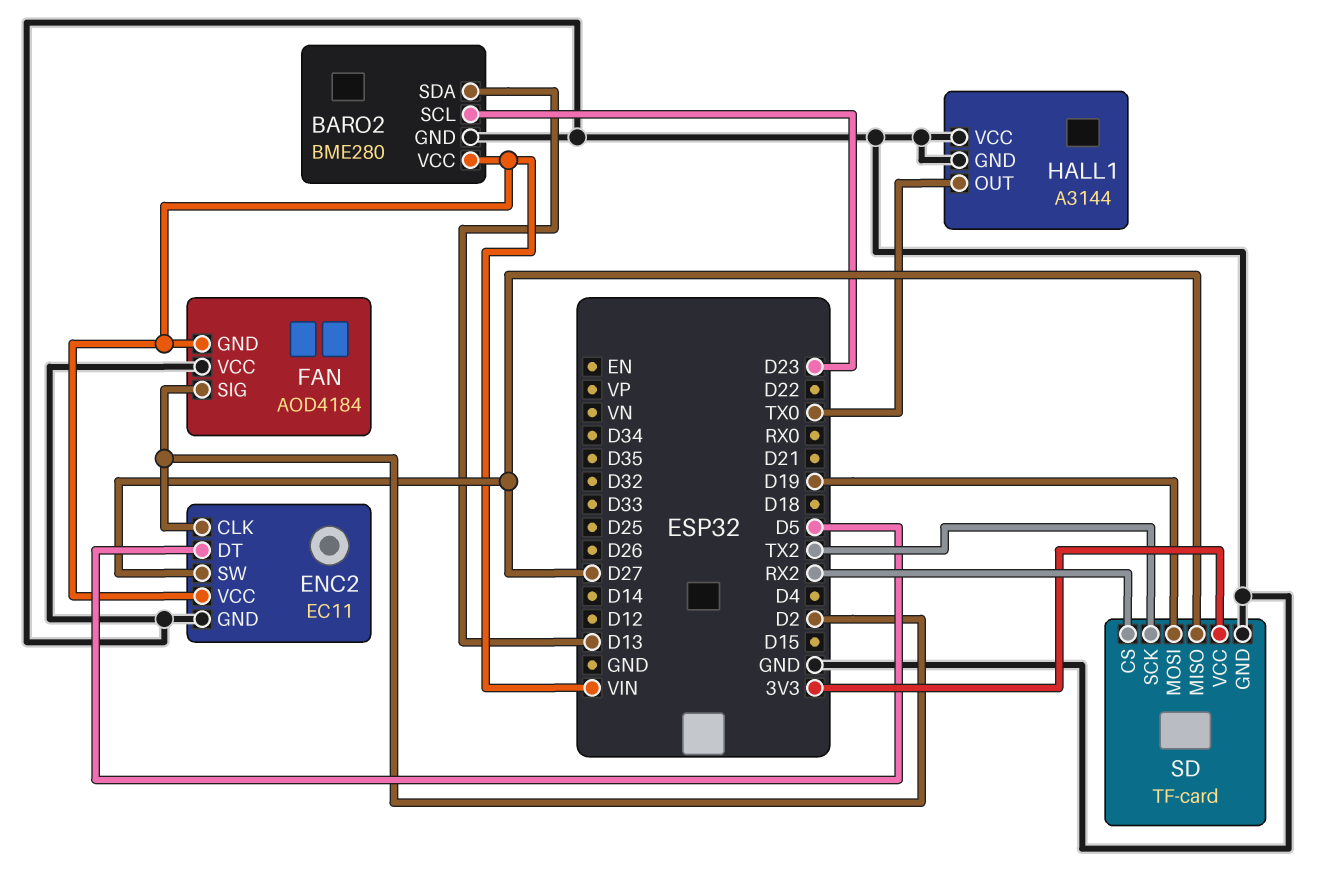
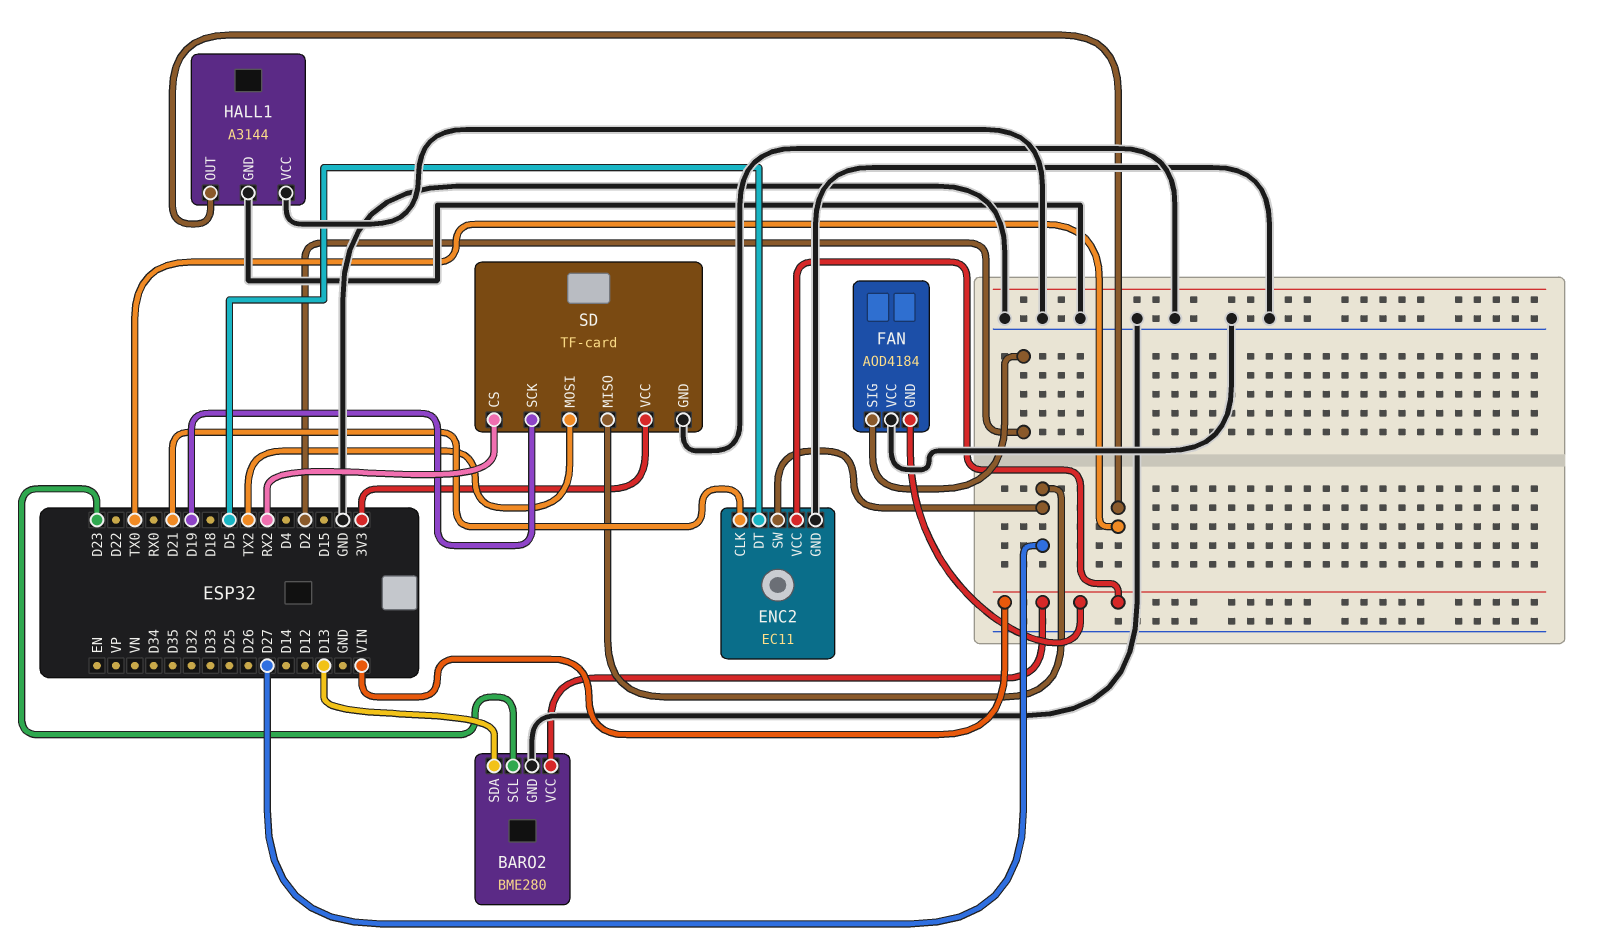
ENC2 pin CLK: D2 -> D21
SD pin MOSI: D19 -> TX2
SD pin SCK: TX2 -> D19

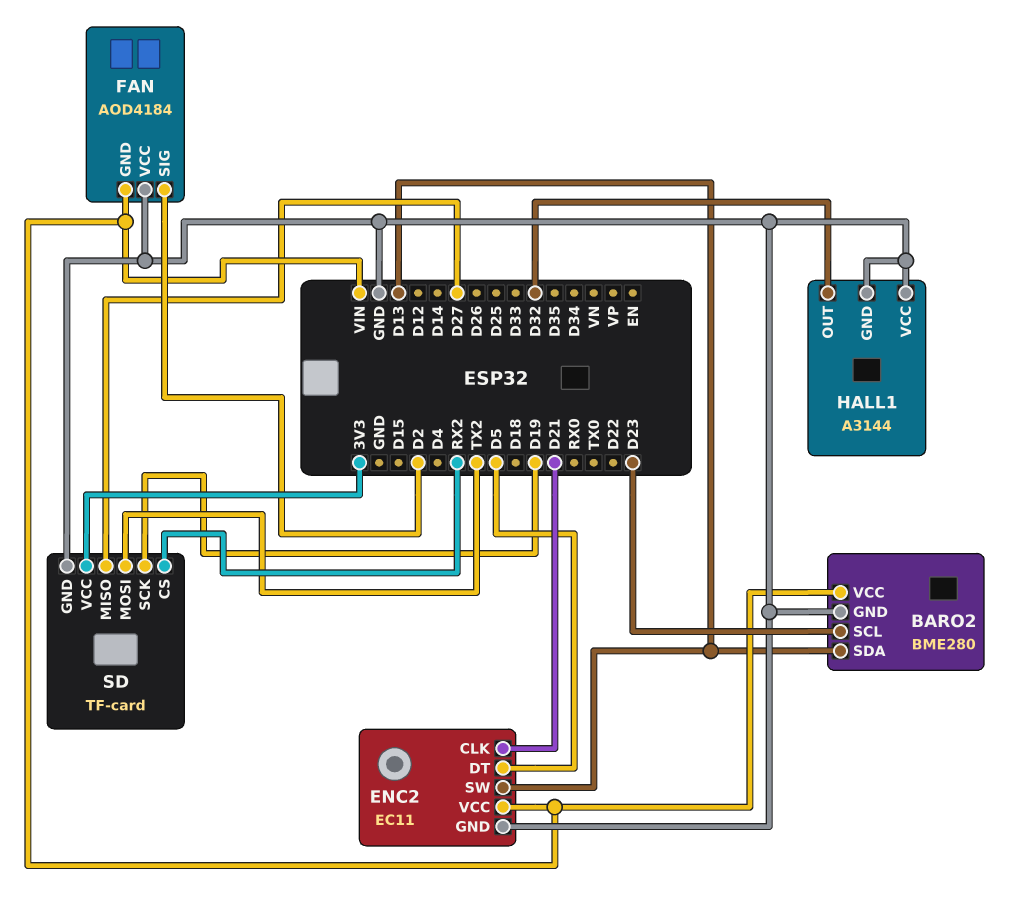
ENC2 pin SW: D27 -> D13
HALL1 pin OUT: TX0 -> D32

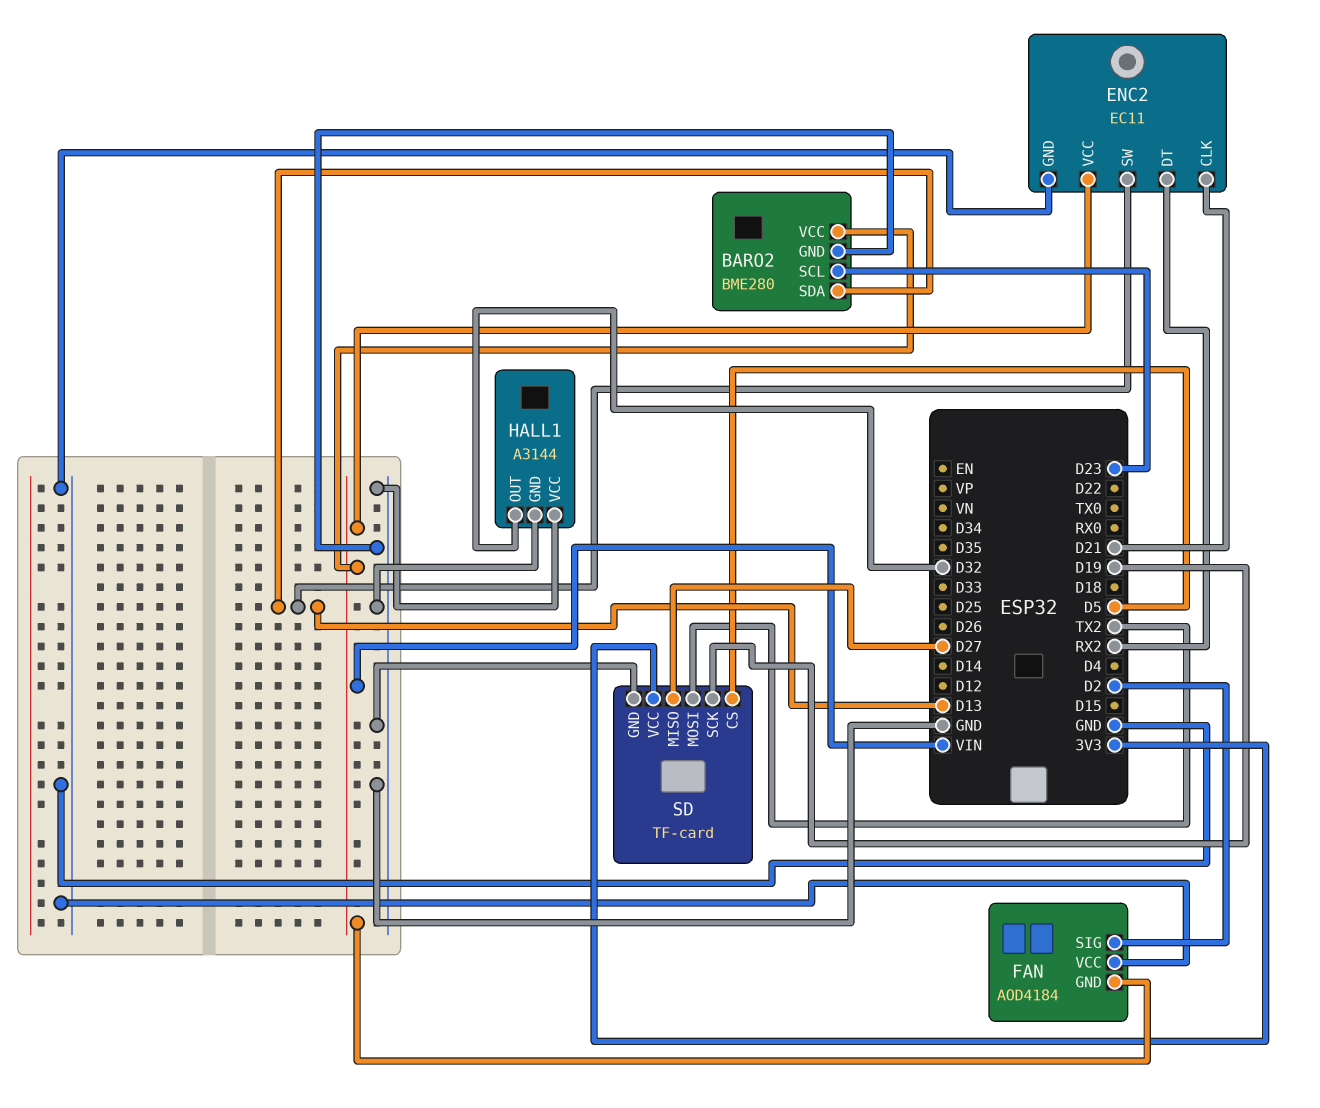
ENC2 pin DT: D5 -> RX2
SD pin CS: RX2 -> D5

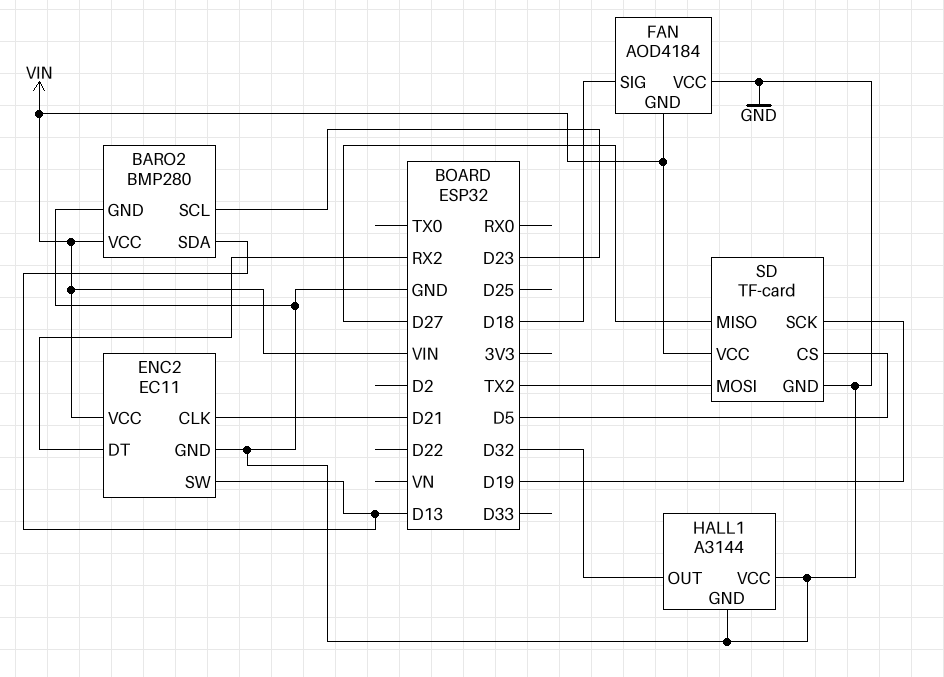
BARO2: BME280 -> BMP280
FAN pin SIG: D2 -> D18
SD pin VCC: 3V3 -> VIN

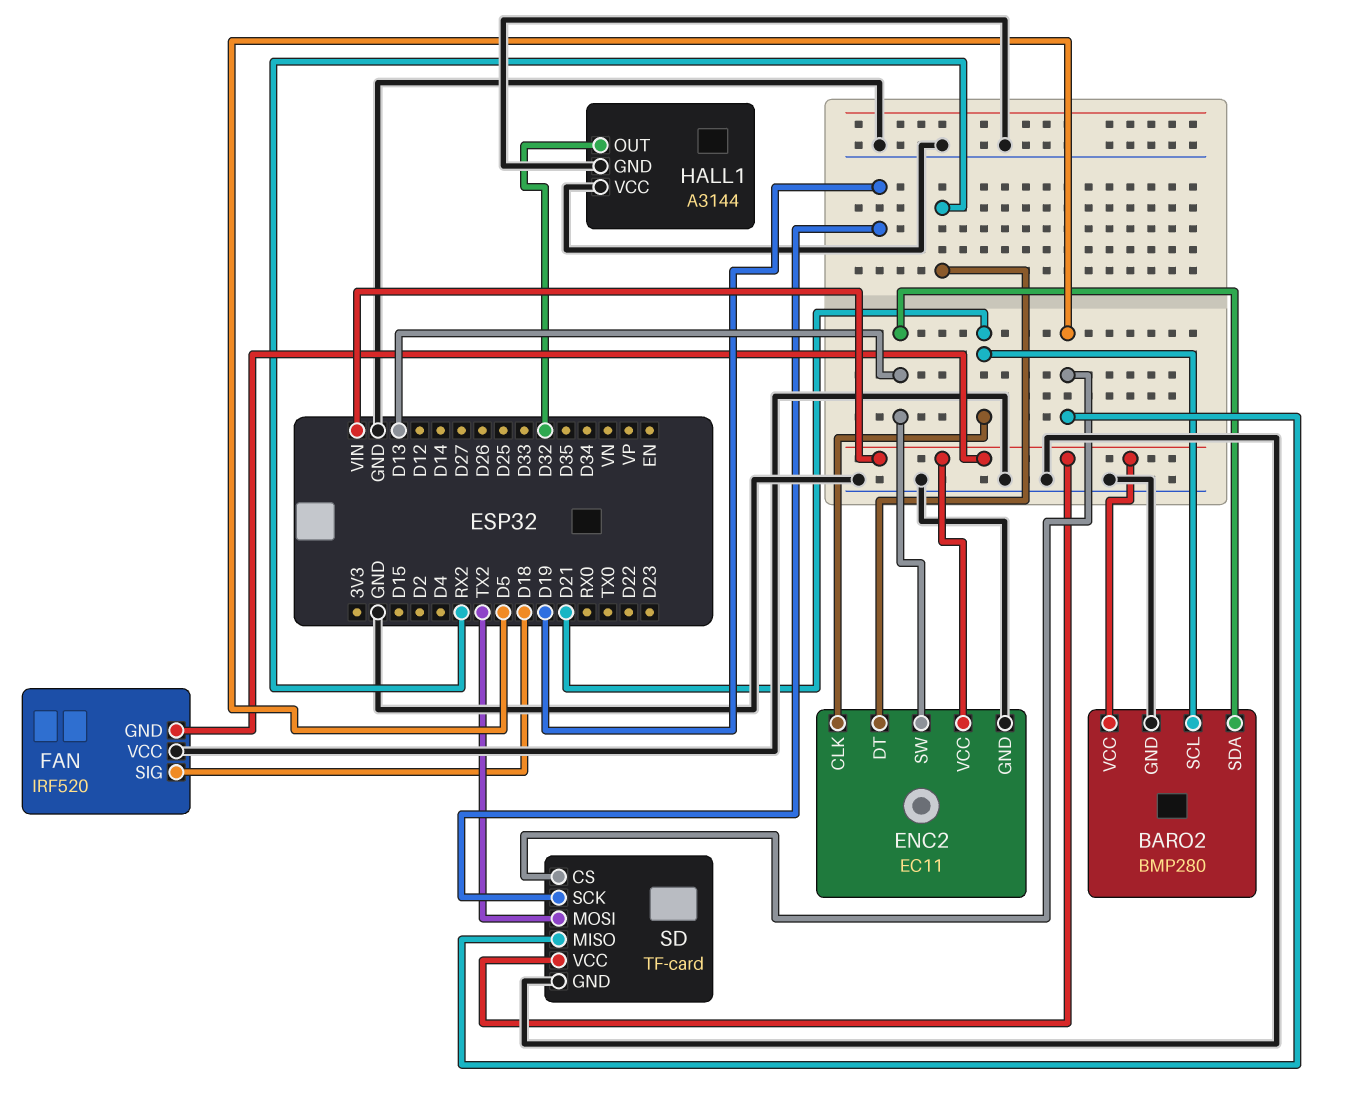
BARO2 pin SCL: D23 -> D21
FAN: AOD4184 -> IRF520
SD pin MISO: D27 -> D5

